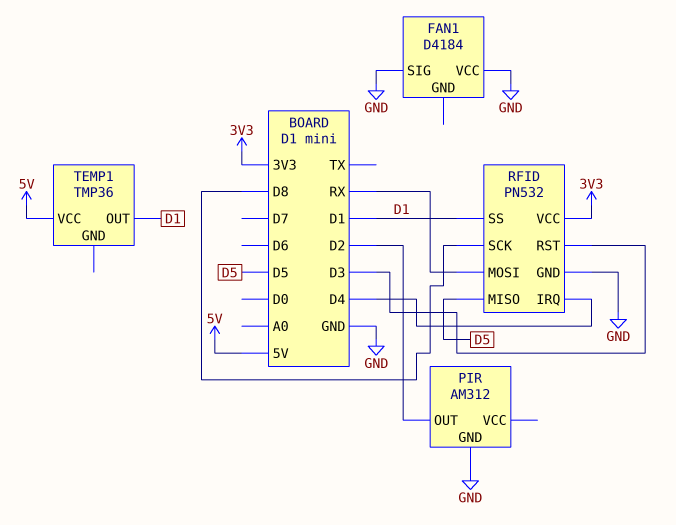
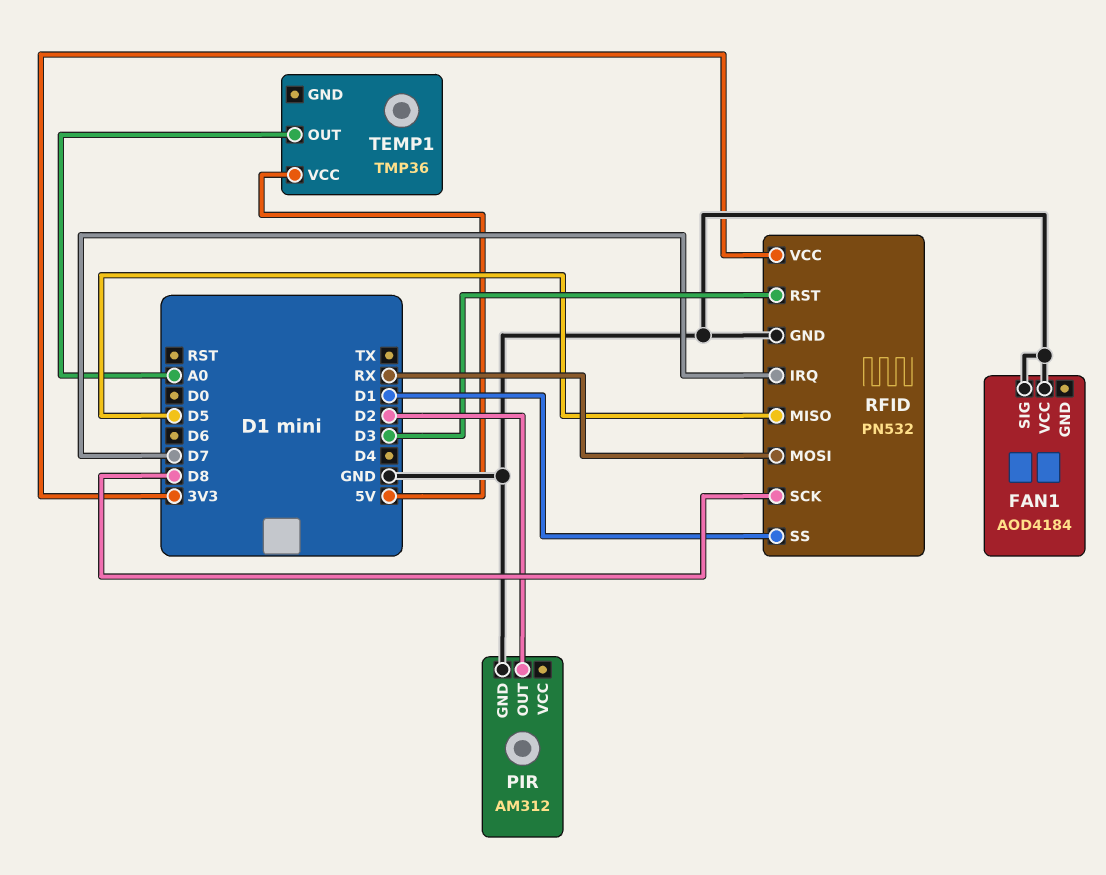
FAN1: D4184 -> AOD4184
RFID pin IRQ: D4 -> D7
TEMP1 pin OUT: D1 -> A0

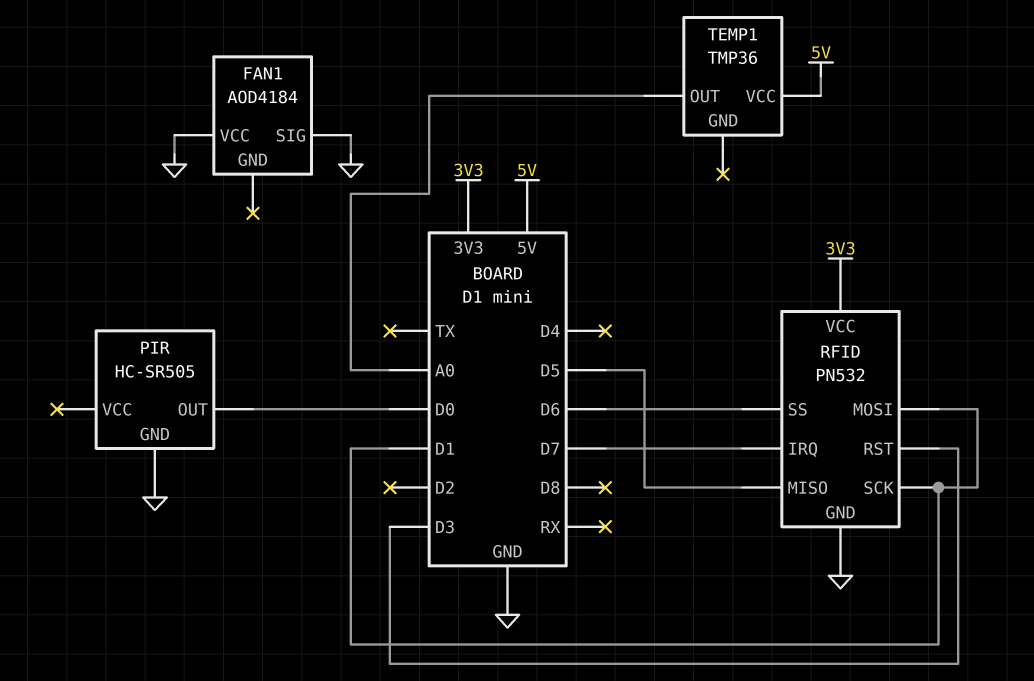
PIR: AM312 -> HC-SR505
PIR pin OUT: D2 -> D0
RFID pin MOSI: RX -> D1
RFID pin SCK: D8 -> D1
RFID pin SS: D1 -> D6

